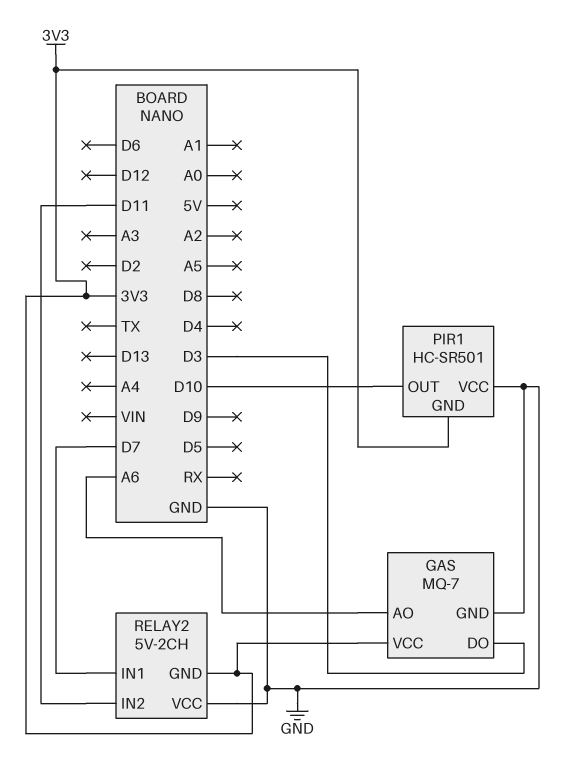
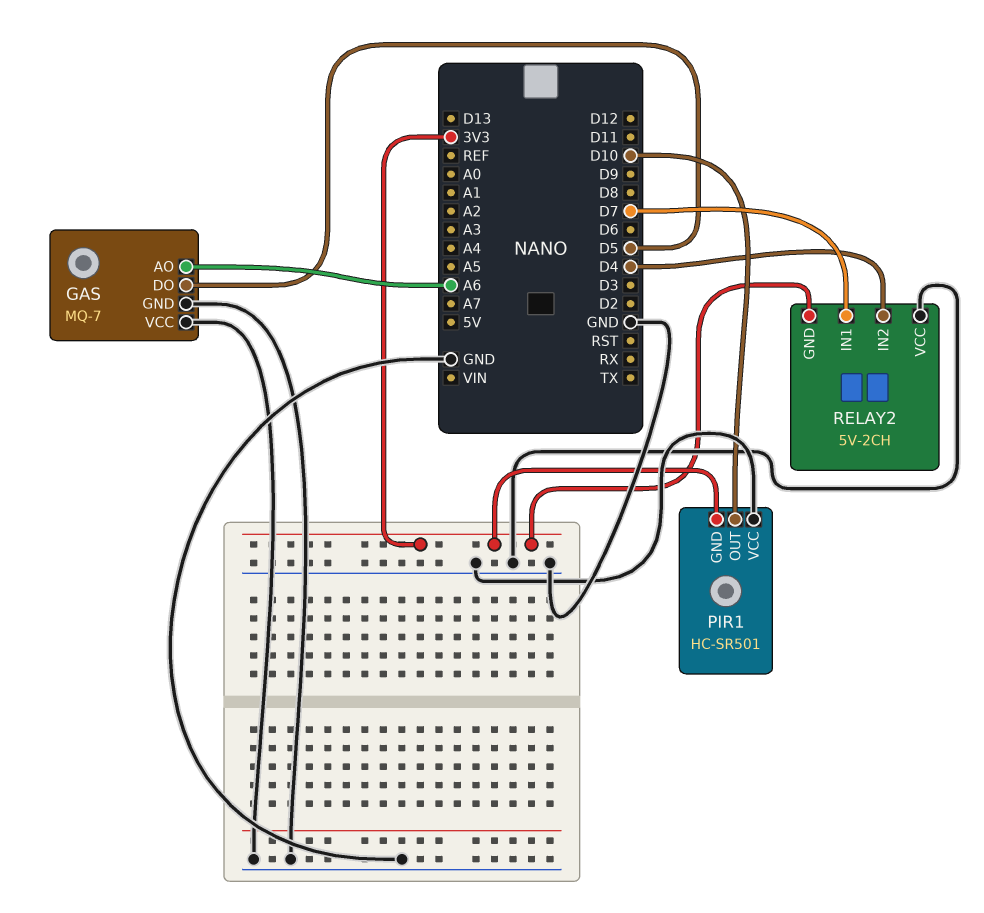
GAS pin DO: D3 -> D5
GAS pin VCC: 3V3 -> GND
RELAY2 pin IN2: D11 -> D4

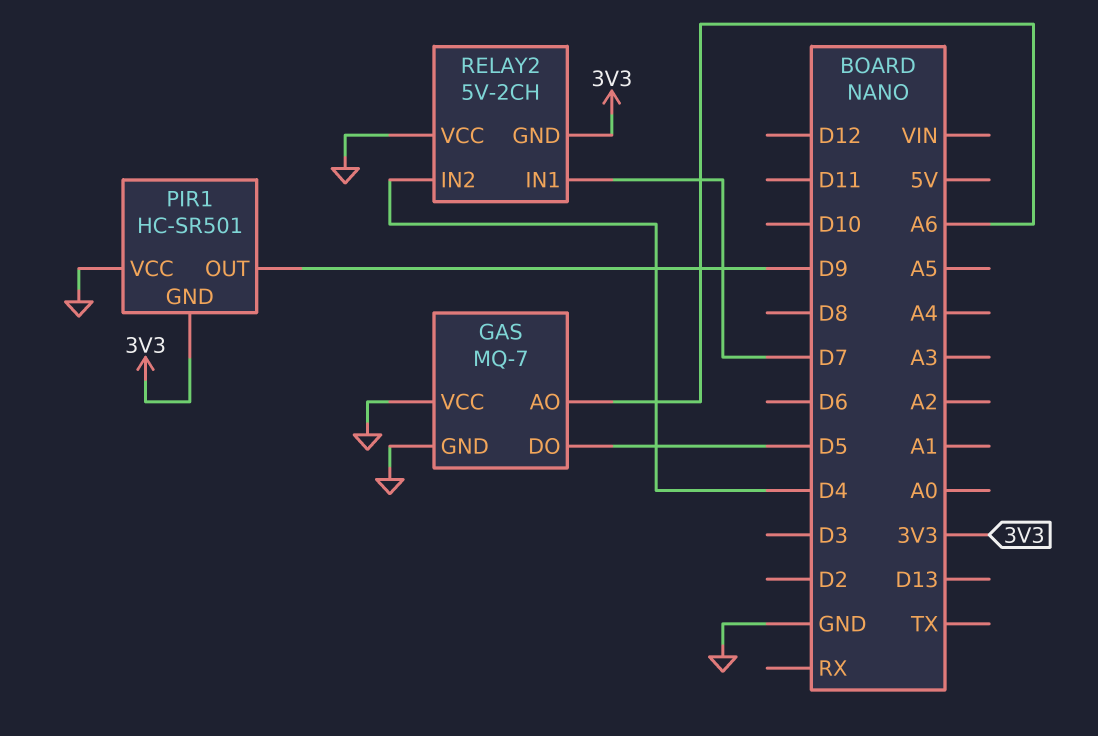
PIR1 pin OUT: D10 -> D9

